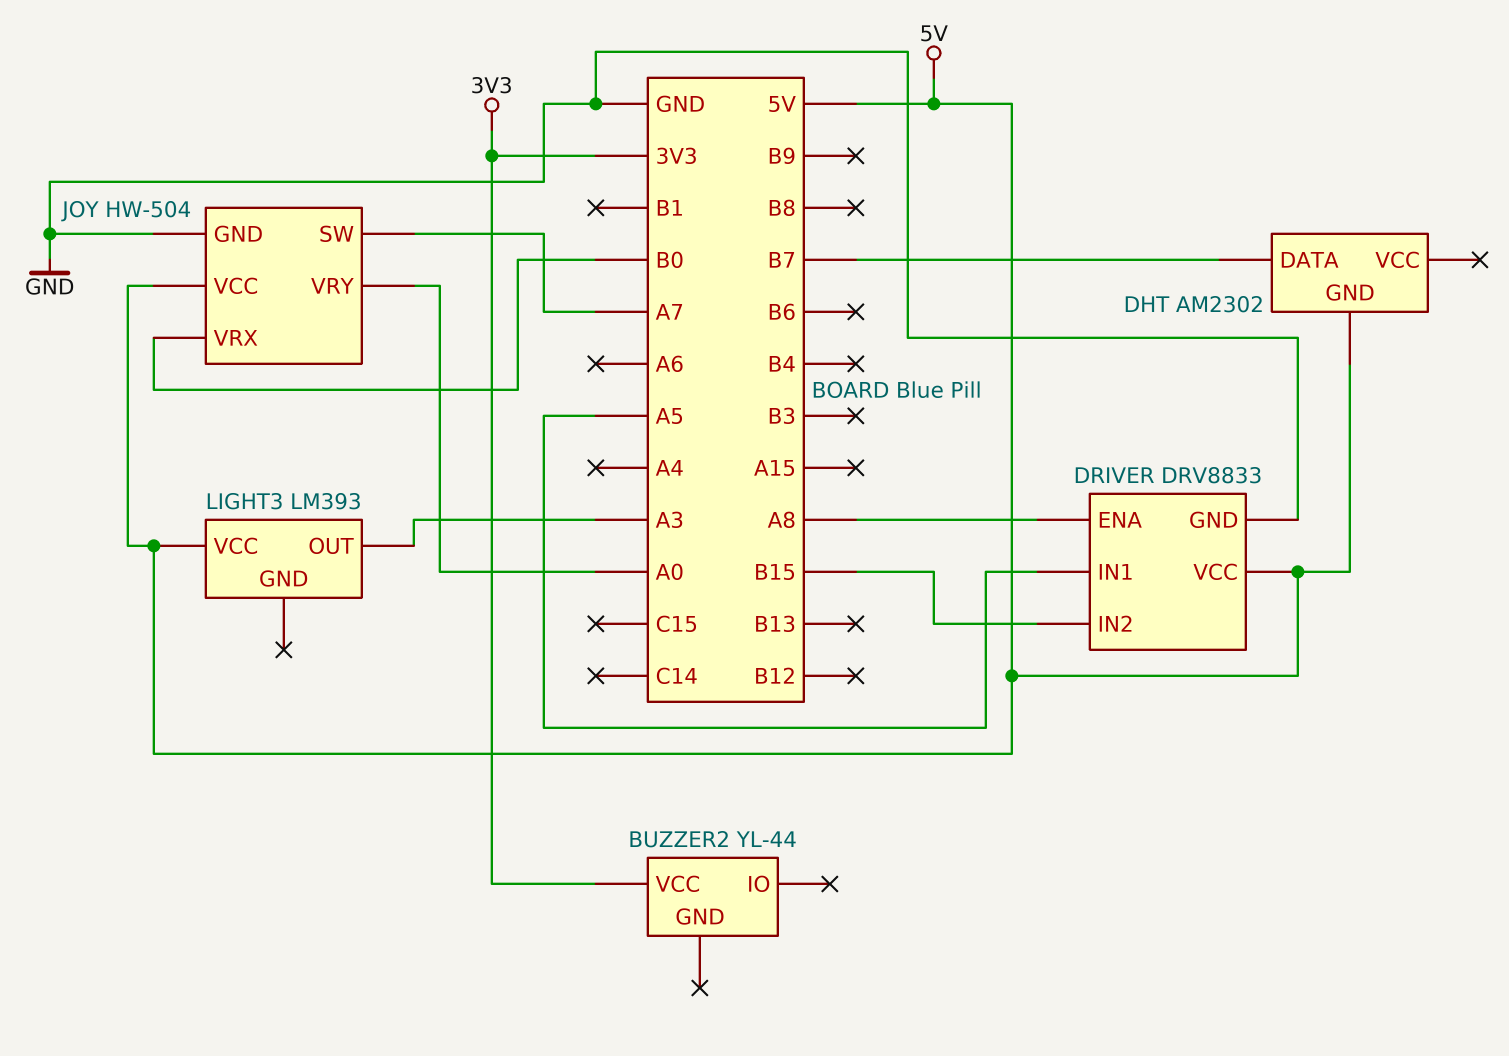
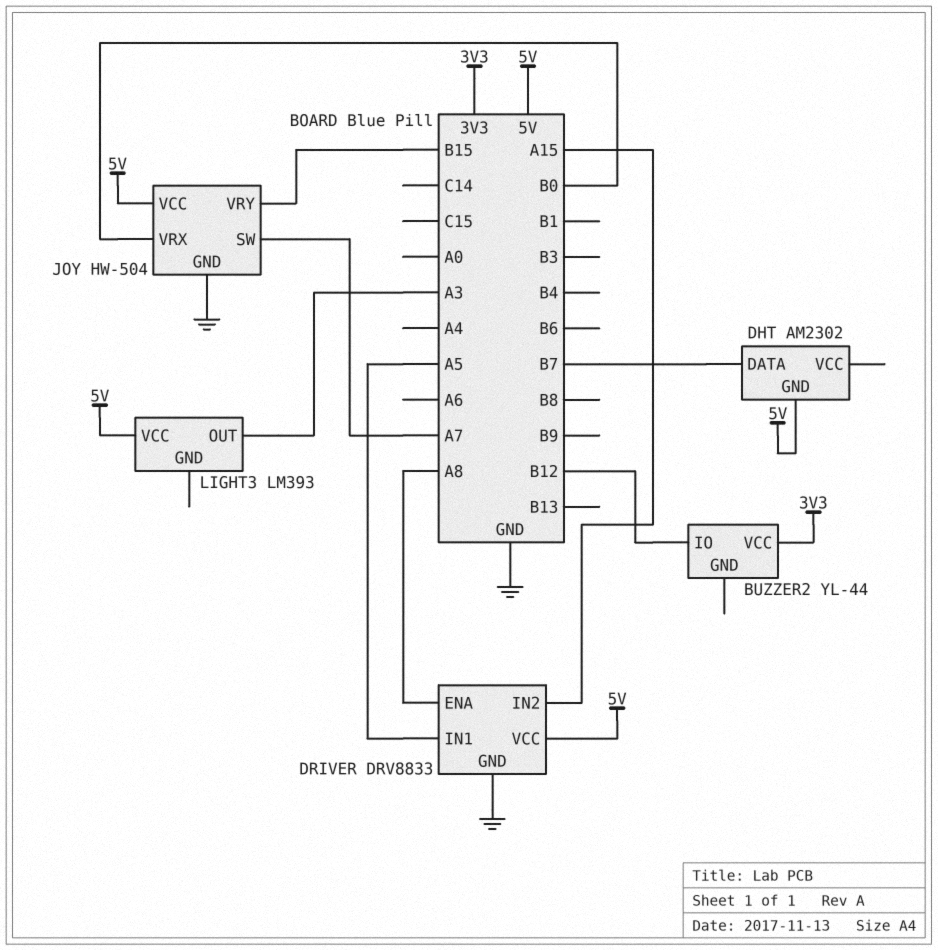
BUZZER2 pin IO: none -> B12
DRIVER pin IN2: B15 -> A15
JOY pin VRY: A0 -> B15

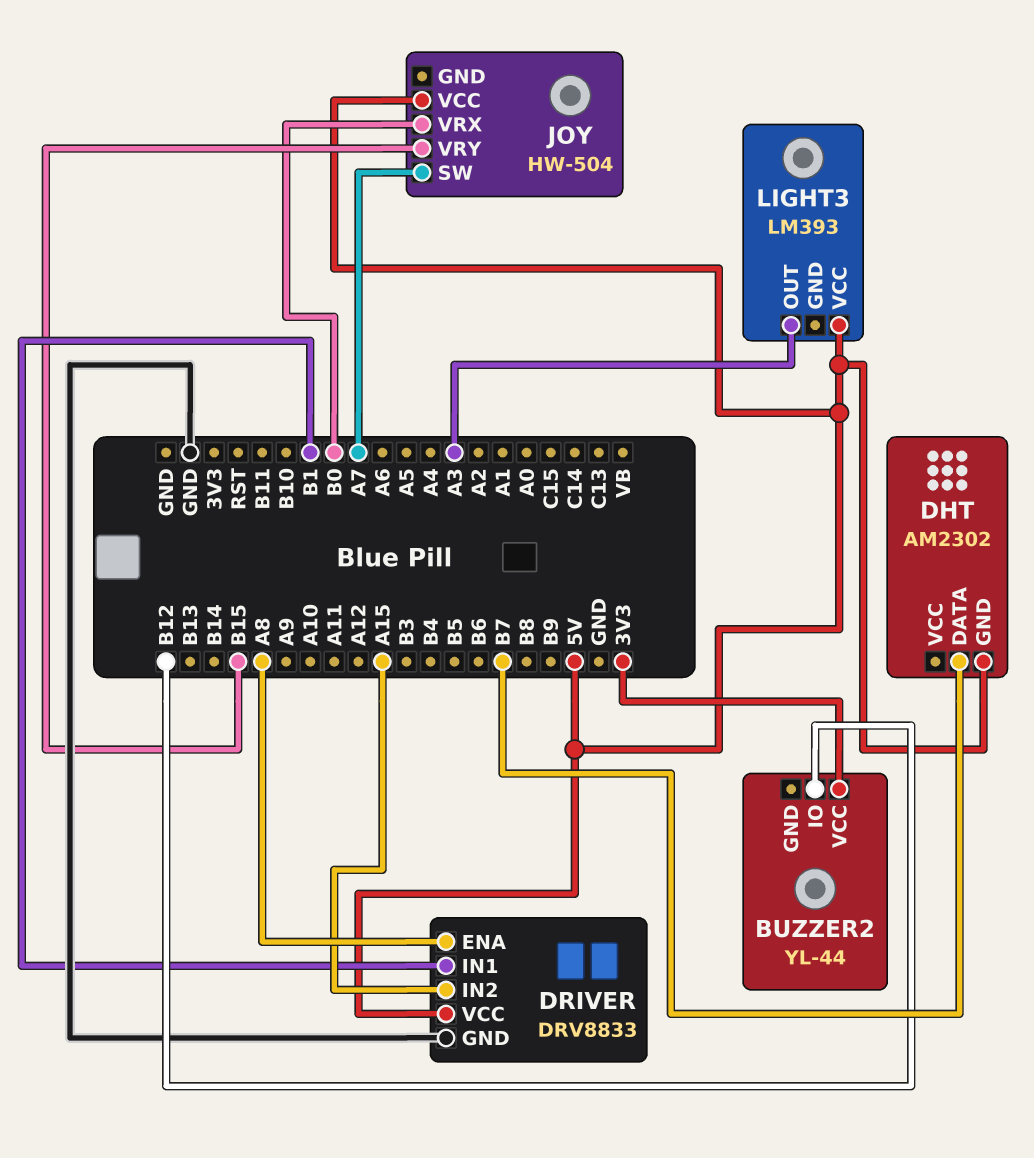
DRIVER pin IN1: A5 -> B1
JOY pin GND: GND -> none

